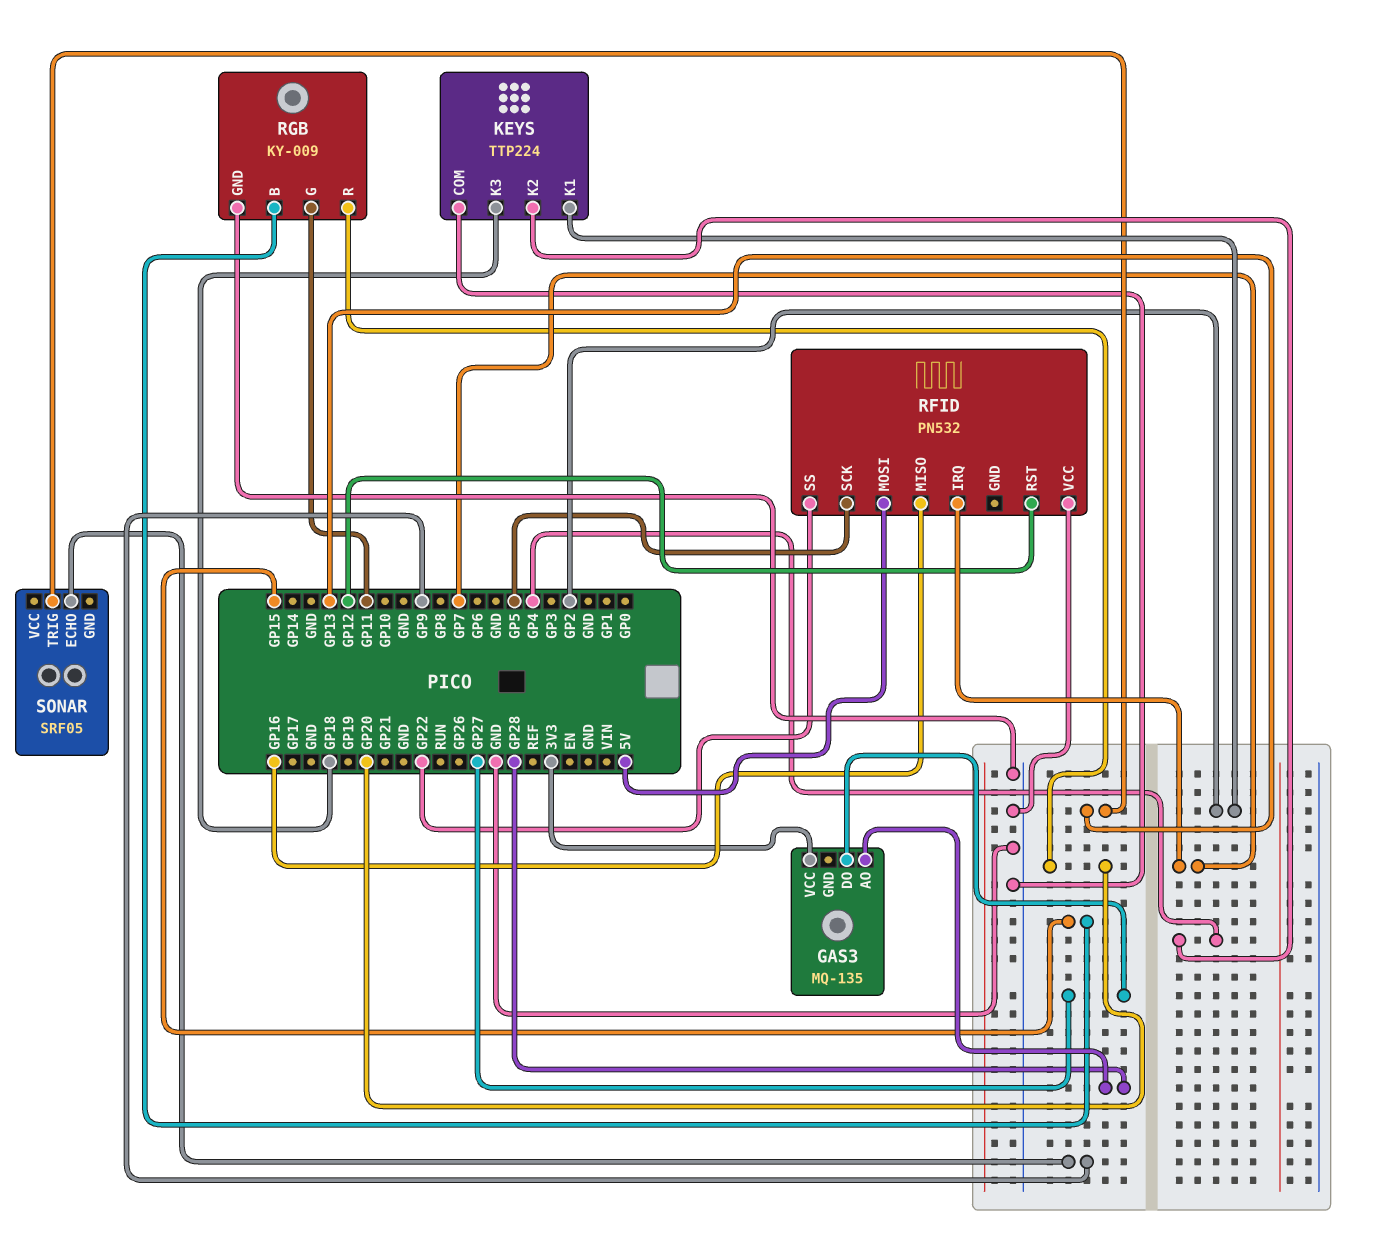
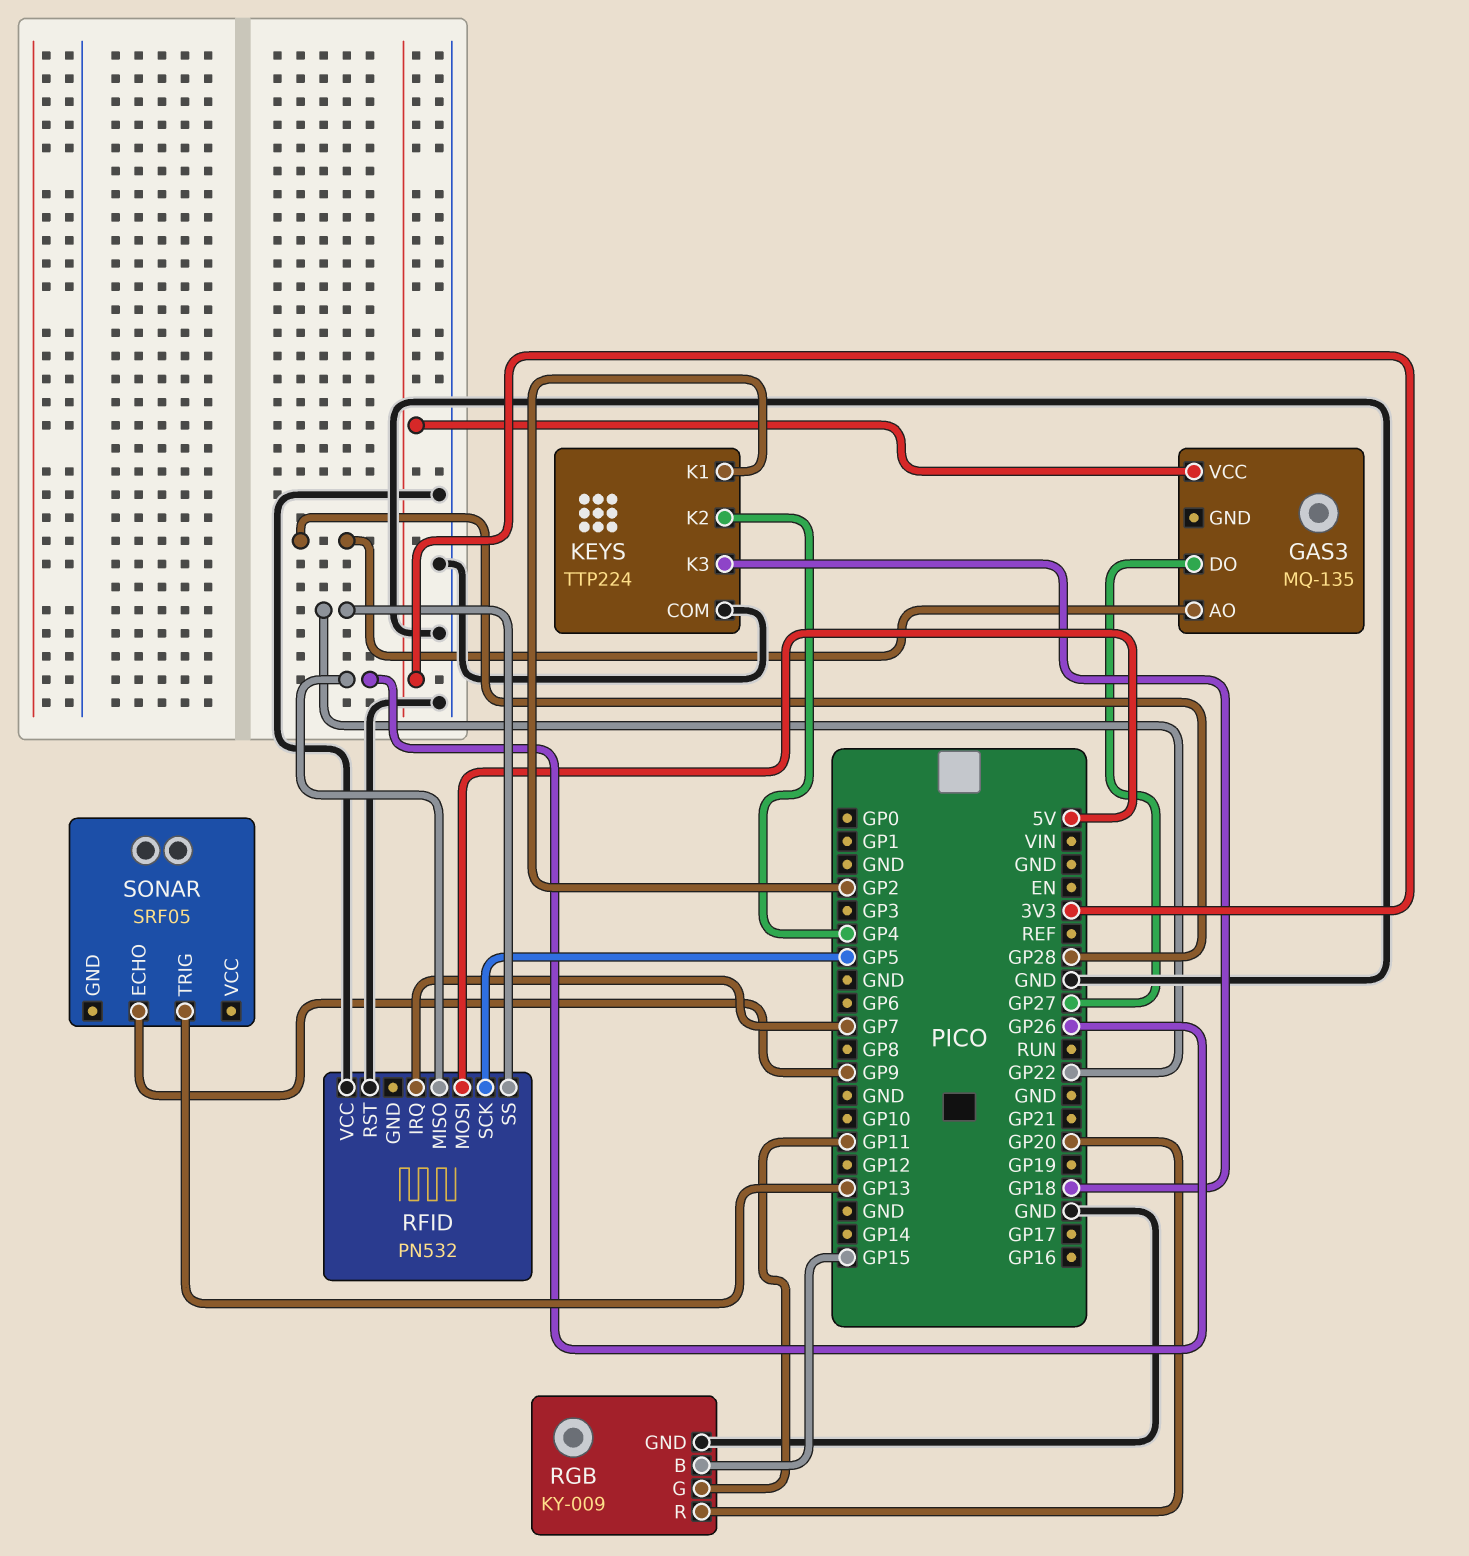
RFID pin MISO: GP16 -> GP26
RFID pin RST: GP12 -> GND

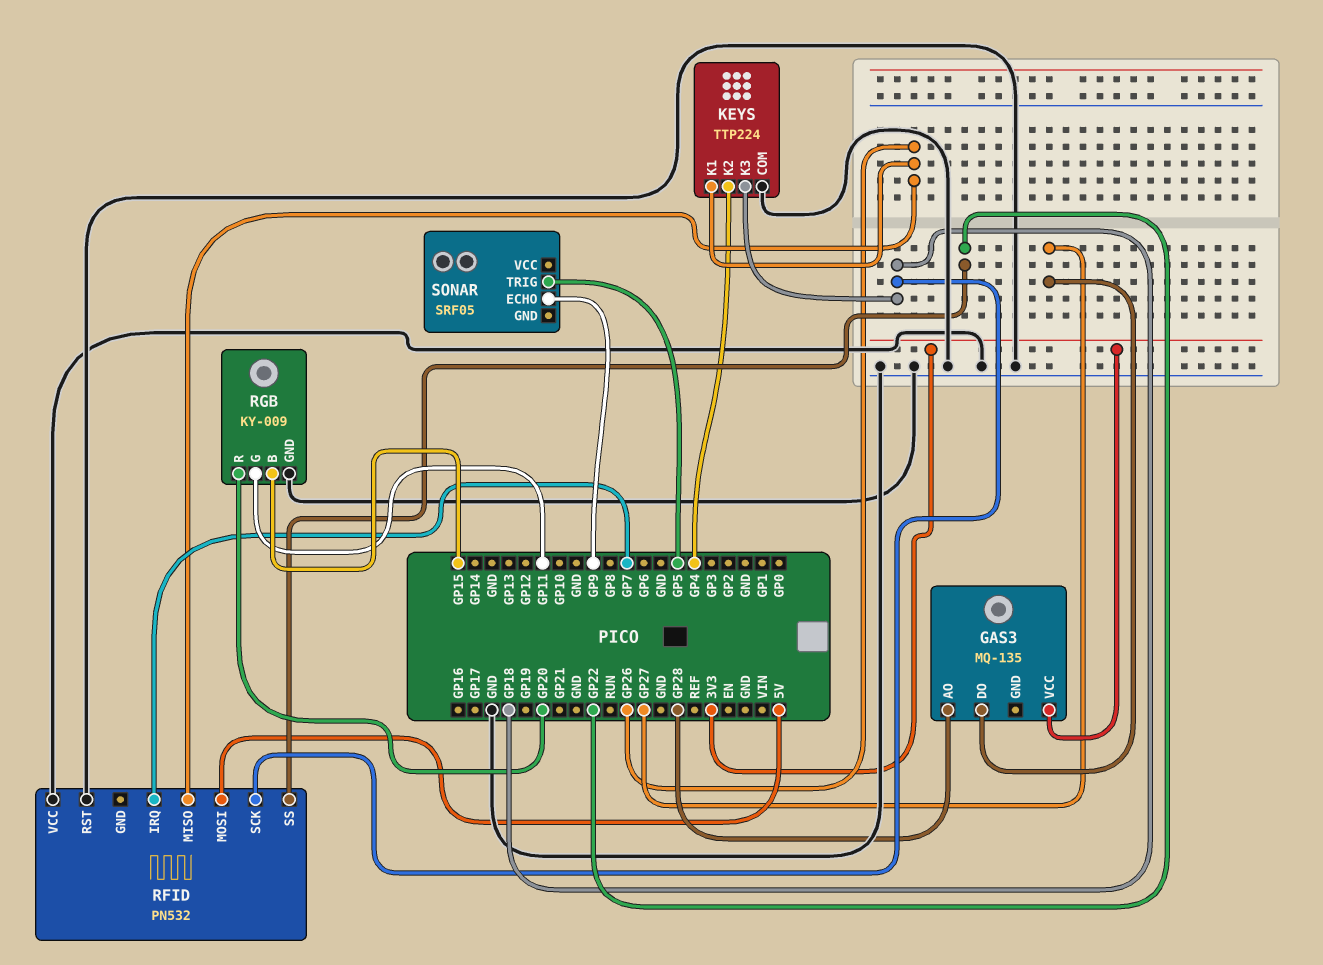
KEYS pin K1: GP2 -> GP26
RFID pin SCK: GP5 -> GP18
SONAR pin TRIG: GP13 -> GP5

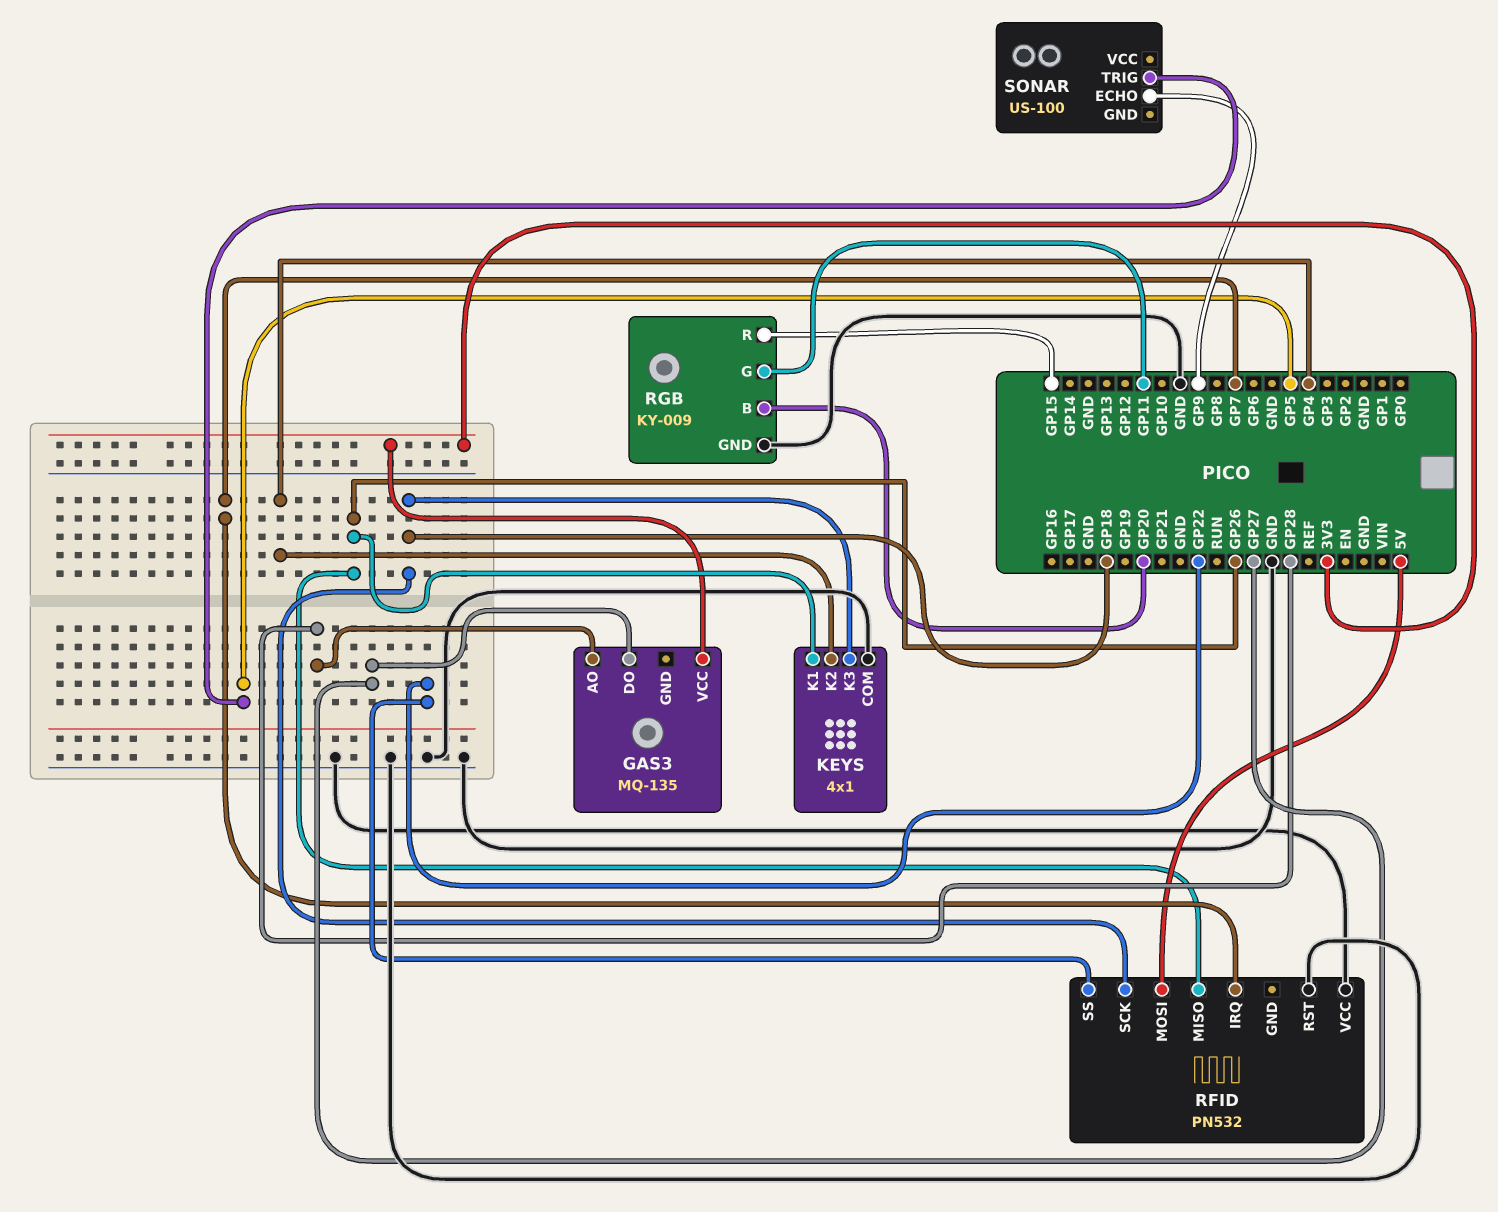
KEYS: TTP224 -> 4x1
RGB pin B: GP15 -> GP20
RGB pin R: GP20 -> GP15
SONAR: SRF05 -> US-100

